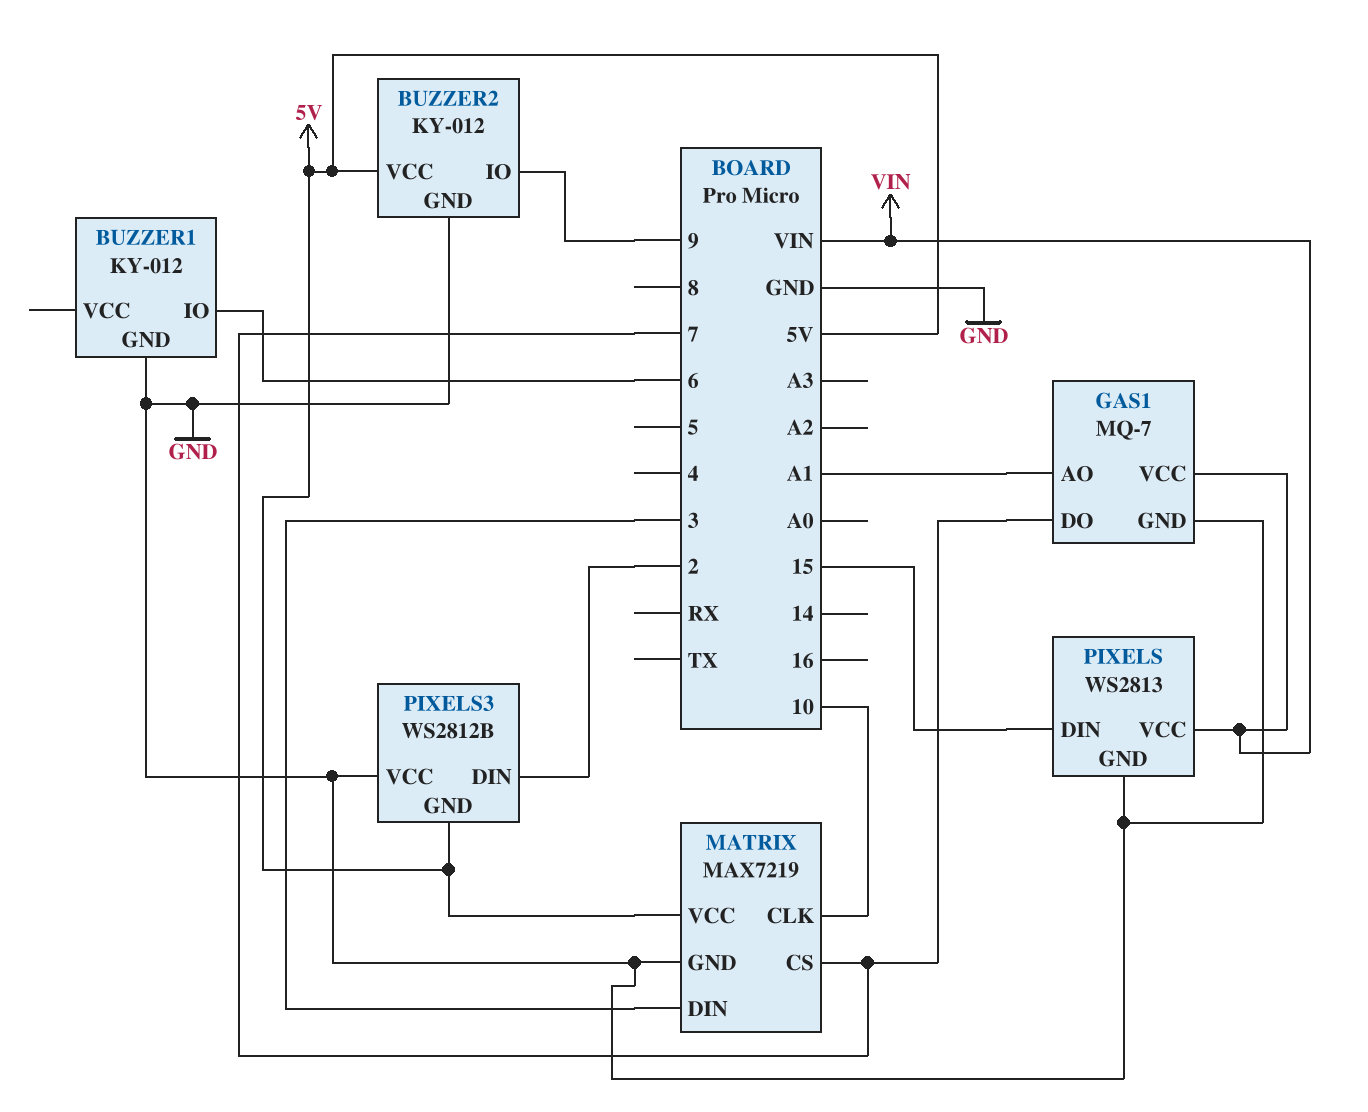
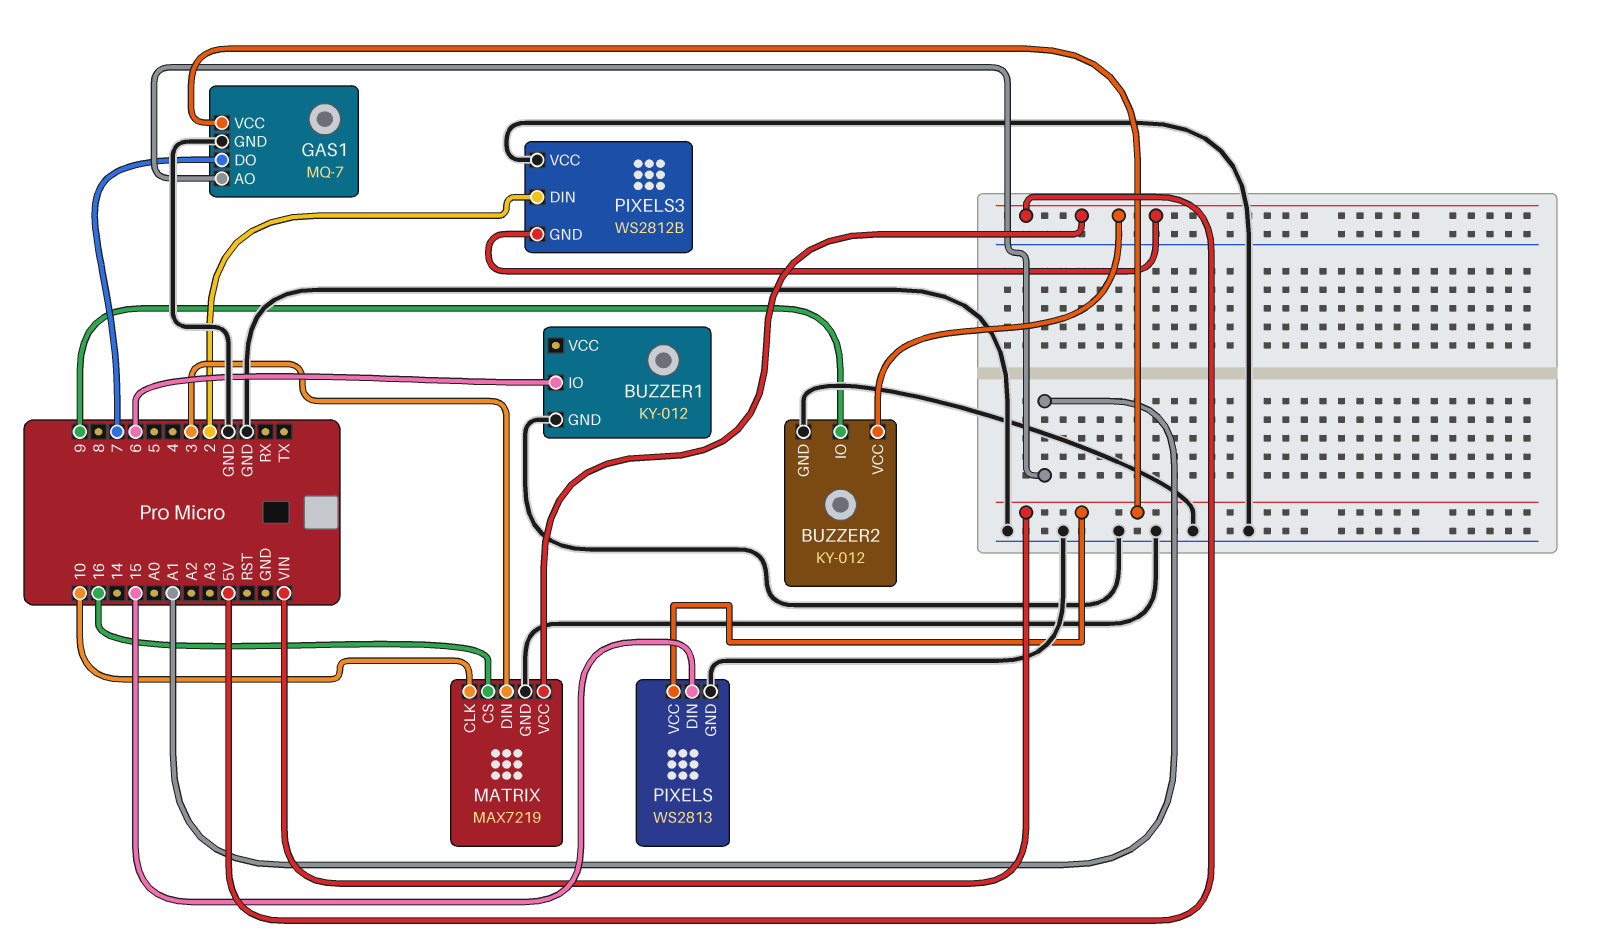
MATRIX pin CS: 7 -> 16

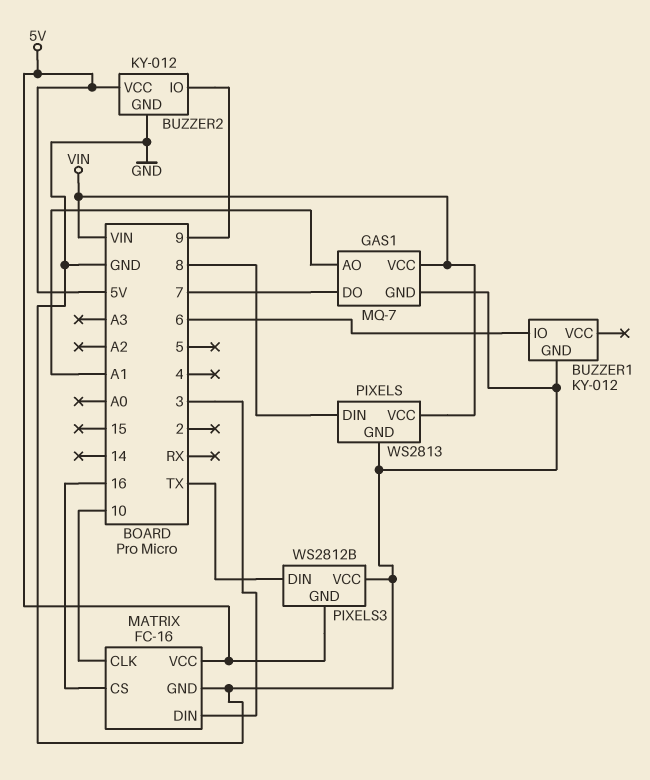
MATRIX: MAX7219 -> FC-16
PIXELS pin DIN: 15 -> 8
PIXELS3 pin DIN: 2 -> TX

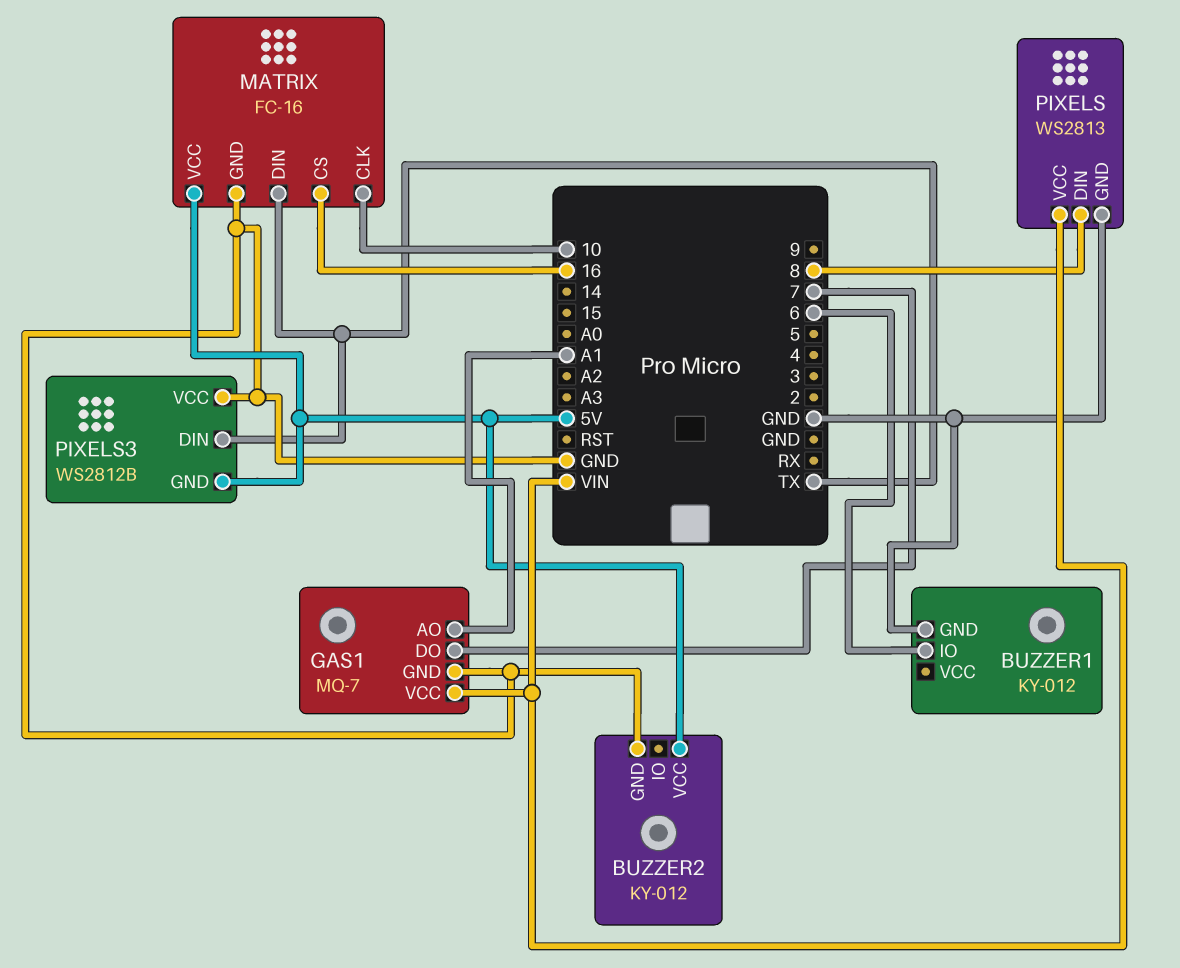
BUZZER2 pin IO: 9 -> none
MATRIX pin DIN: 3 -> TX

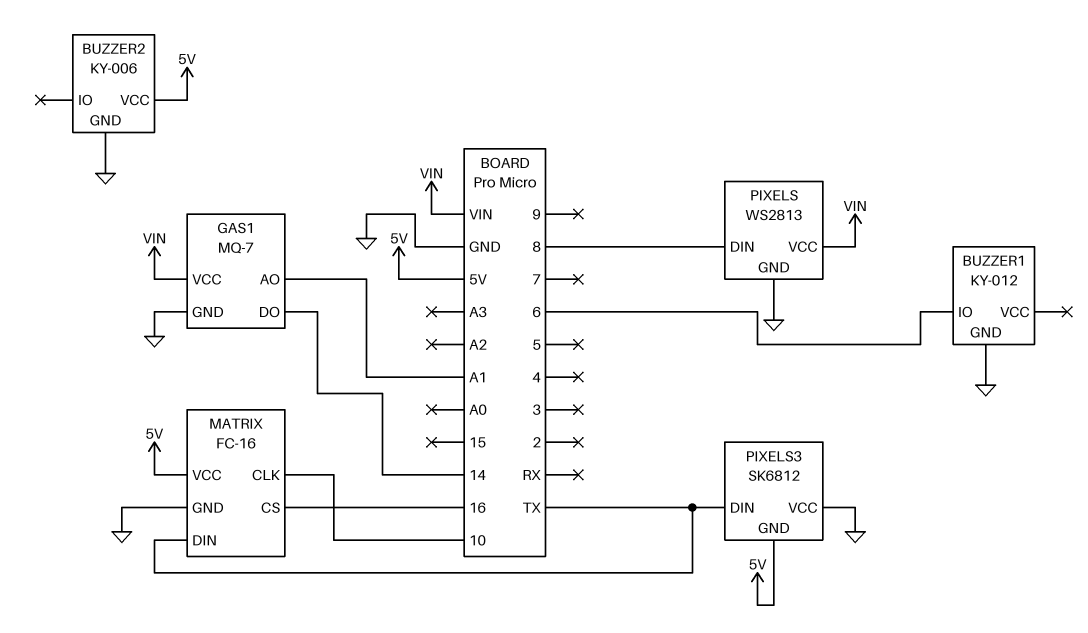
BUZZER2: KY-012 -> KY-006
GAS1 pin DO: 7 -> 14
PIXELS3: WS2812B -> SK6812

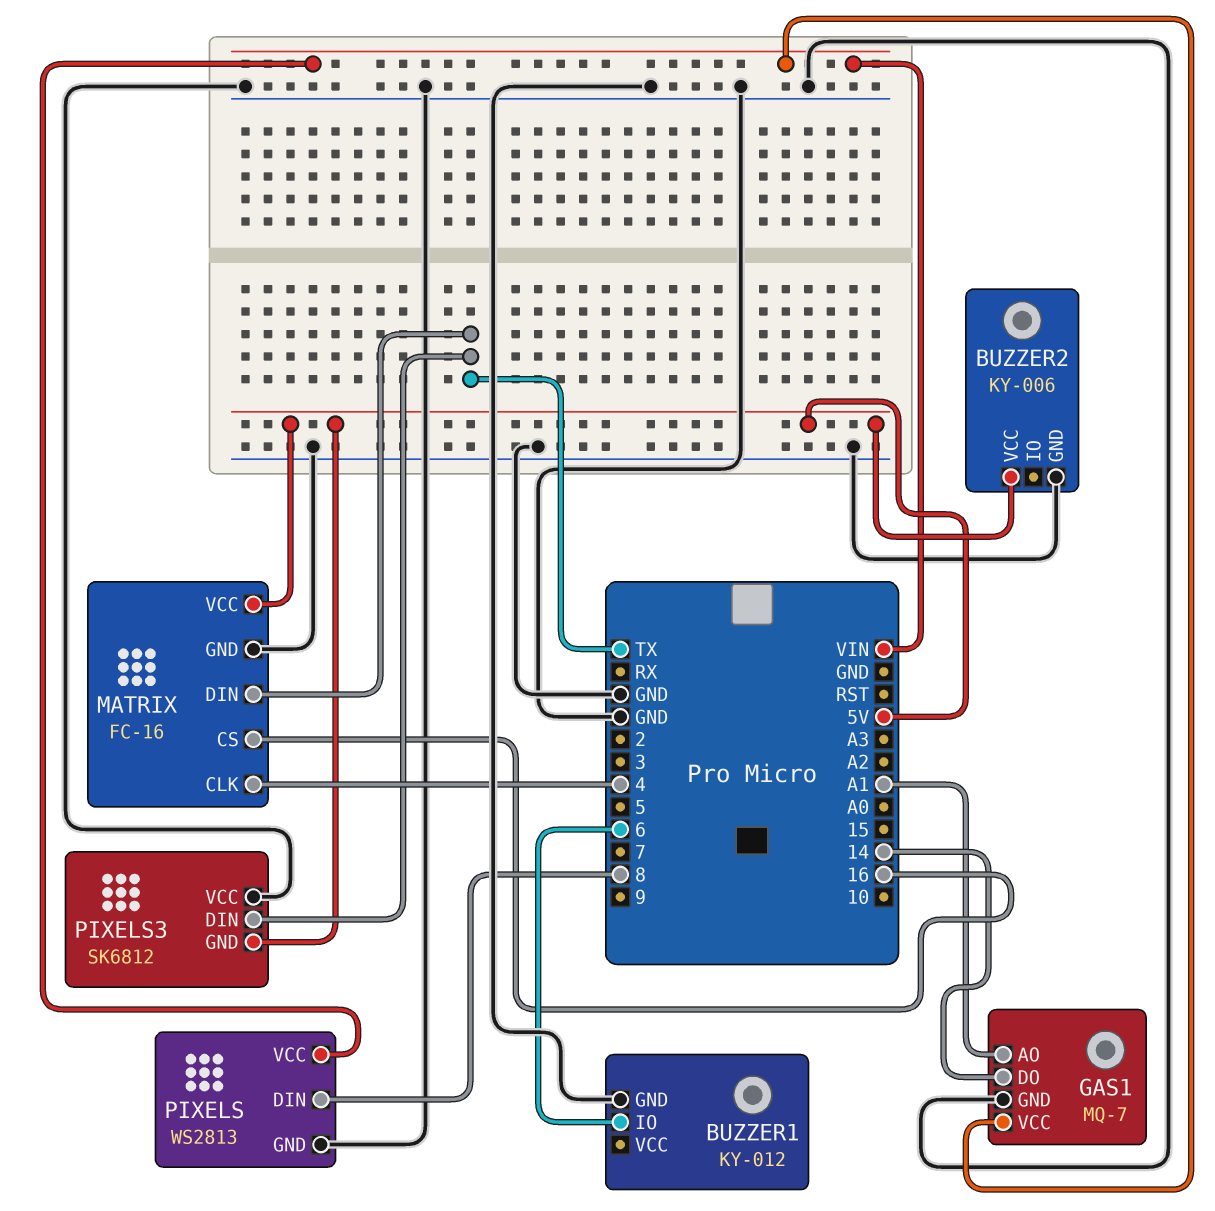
MATRIX pin CLK: 10 -> 4

